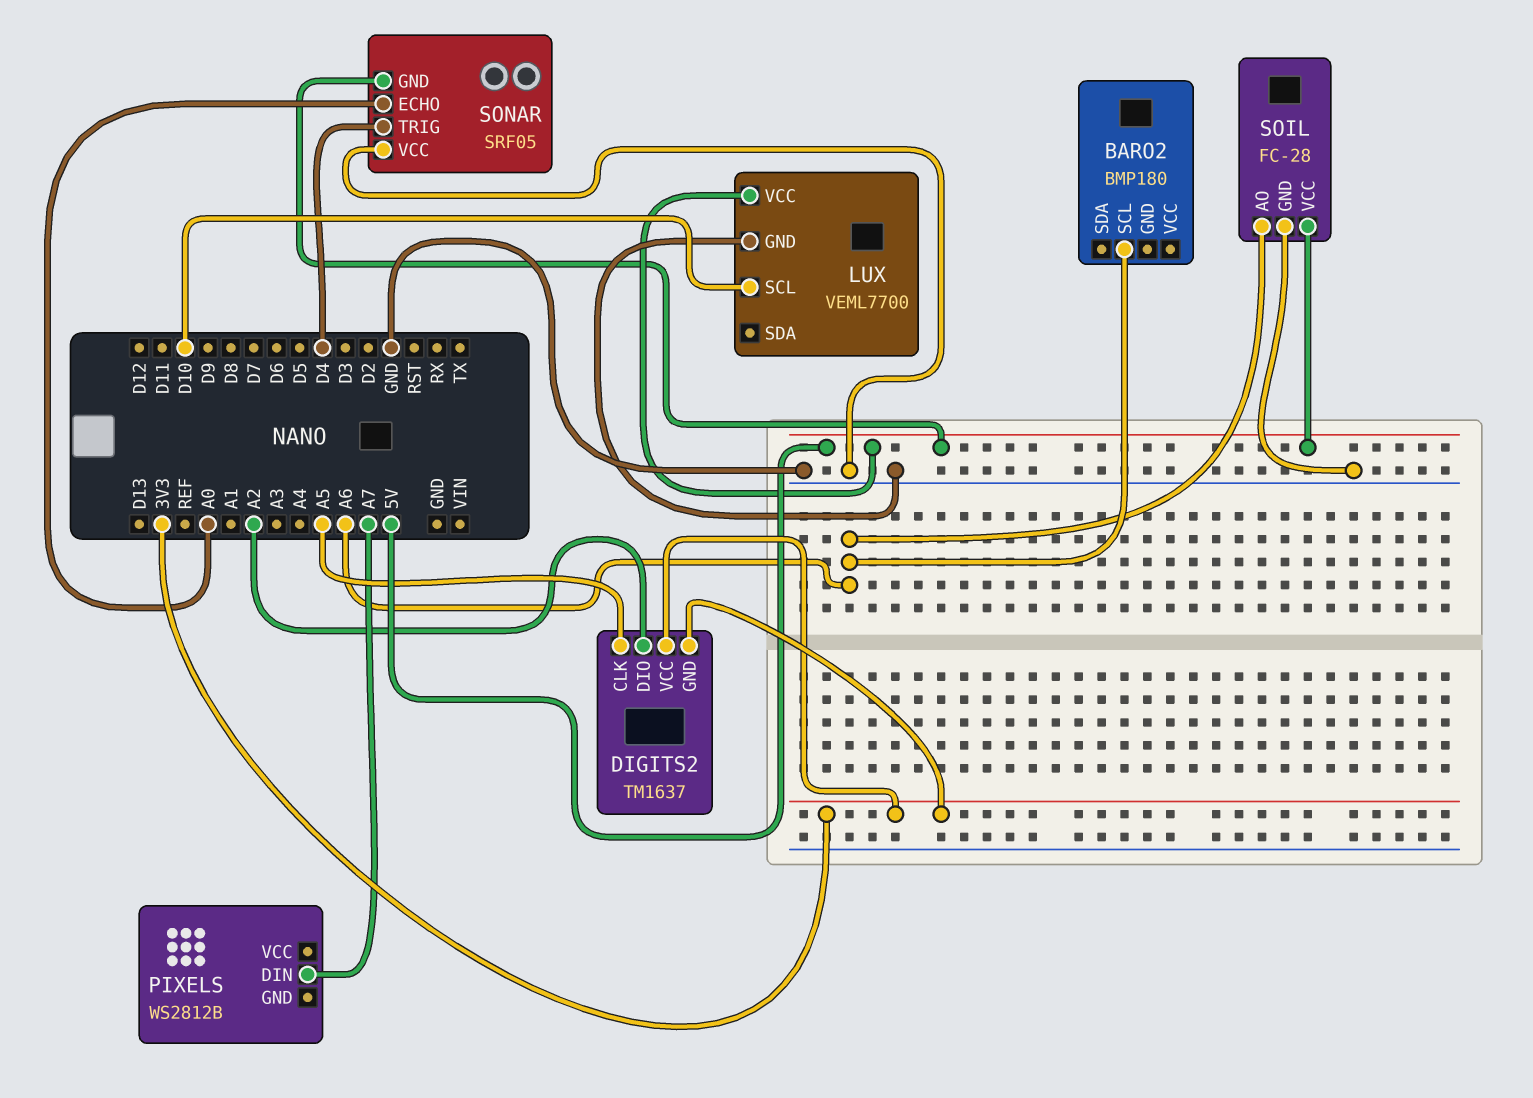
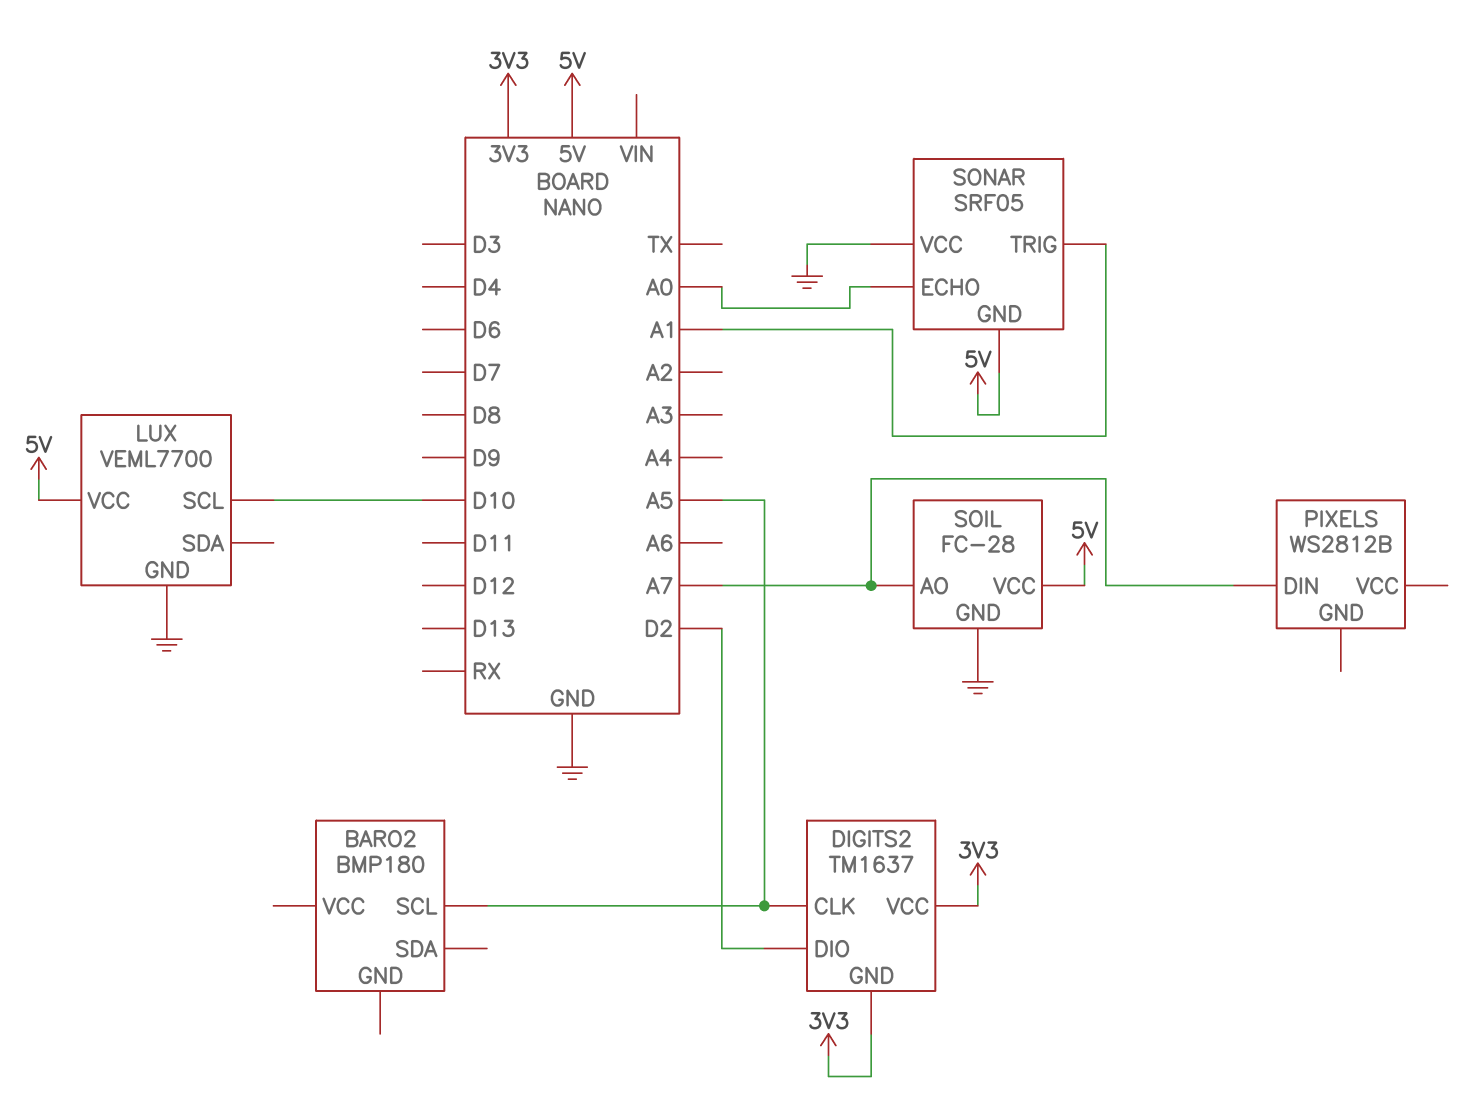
BARO2 pin SCL: A6 -> A5
DIGITS2 pin DIO: A2 -> D2
SOIL pin AO: A6 -> A7
SONAR pin TRIG: D4 -> A1

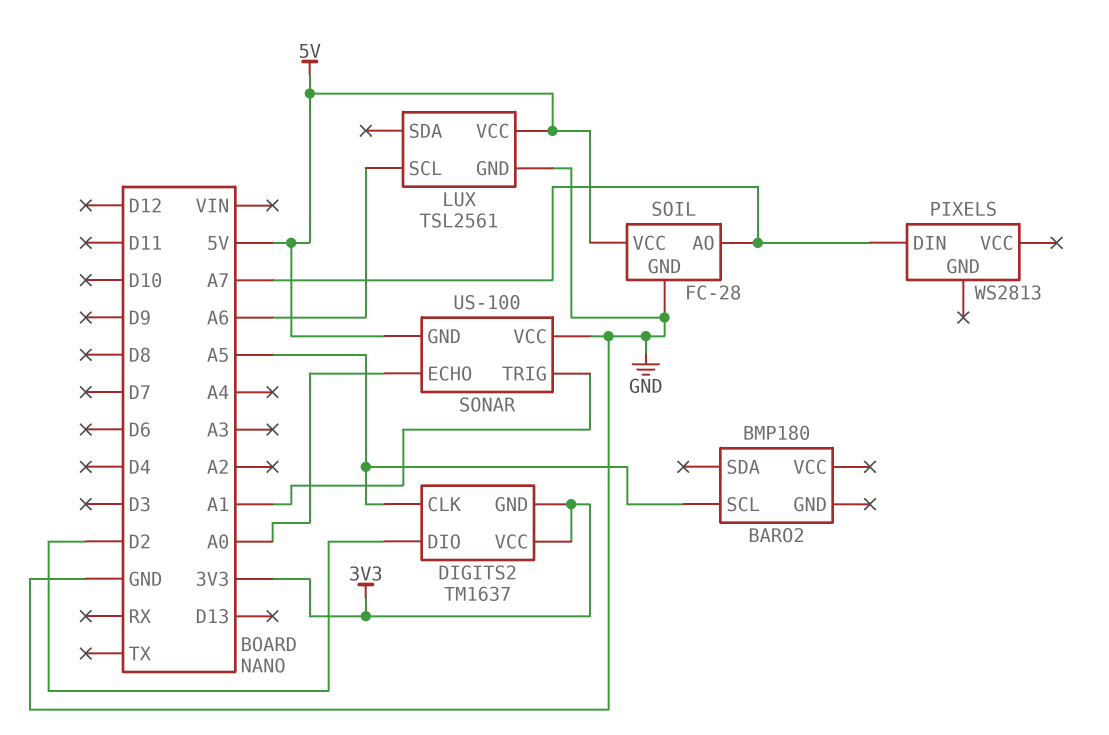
LUX: VEML7700 -> TSL2561
LUX pin SCL: D10 -> A6
PIXELS: WS2812B -> WS2813
SONAR: SRF05 -> US-100

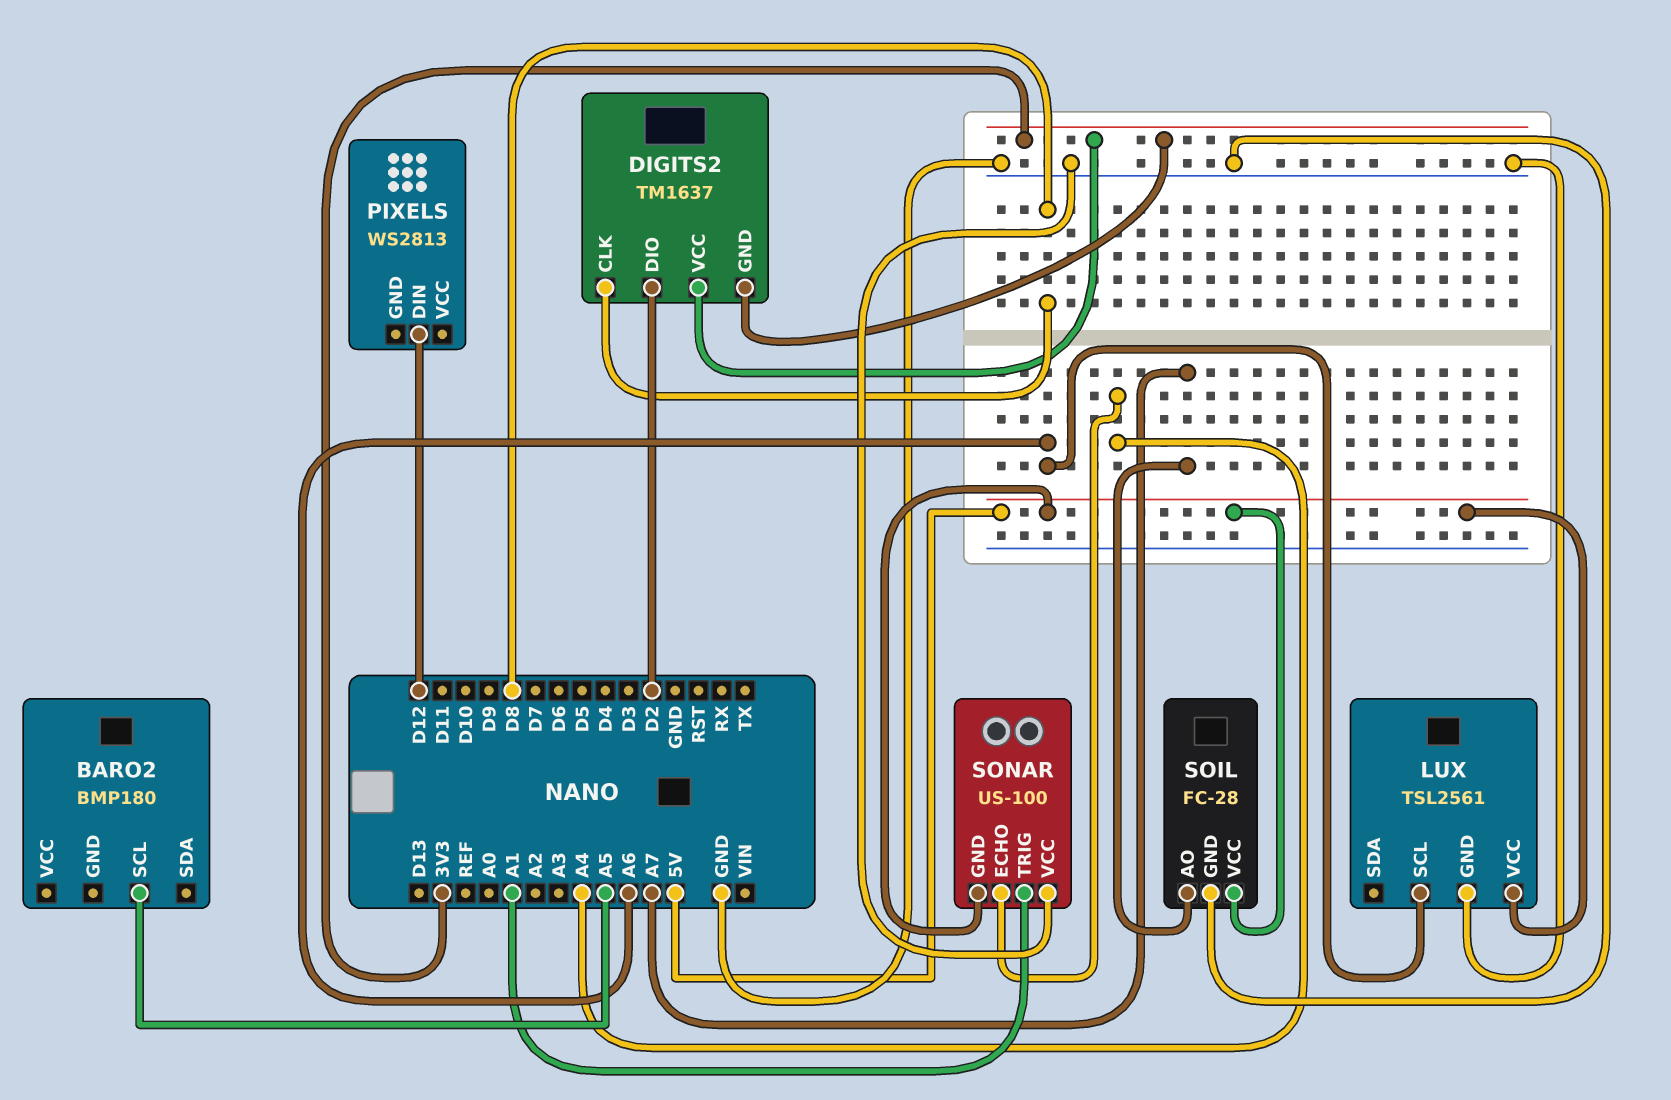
DIGITS2 pin CLK: A5 -> D8
PIXELS pin DIN: A7 -> D12
SONAR pin ECHO: A0 -> A4

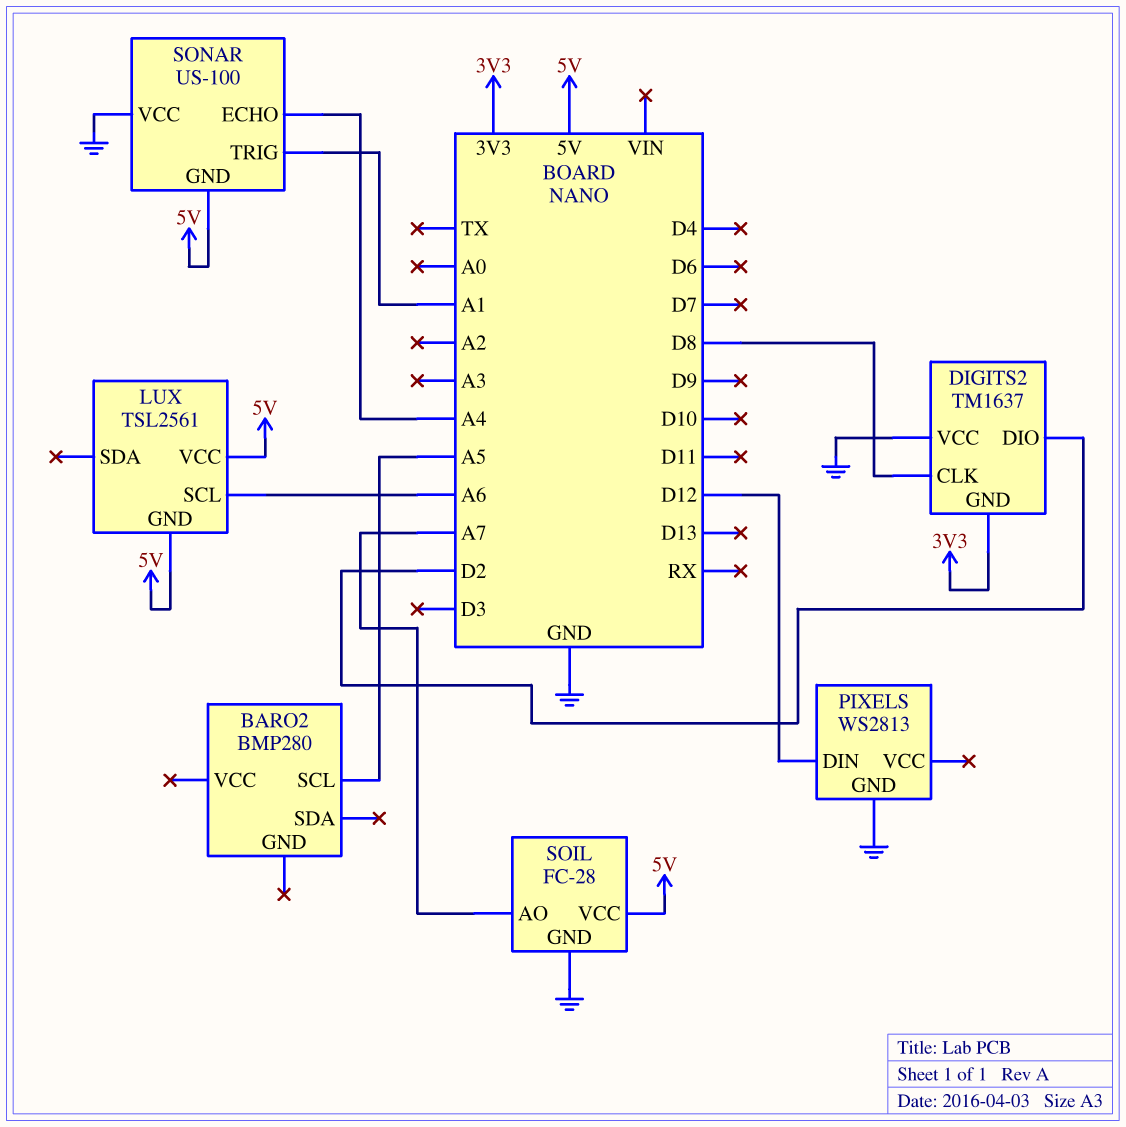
BARO2: BMP180 -> BMP280
DIGITS2 pin VCC: 3V3 -> GND
LUX pin GND: GND -> 5V
PIXELS pin GND: none -> GND

